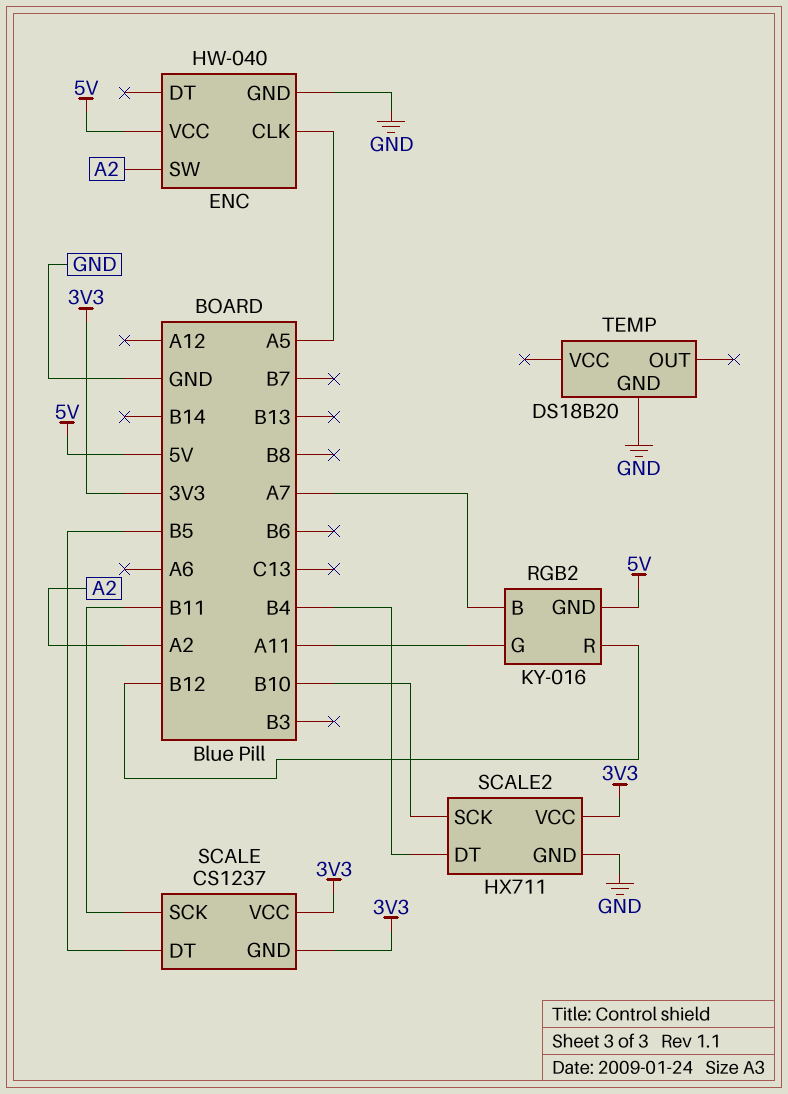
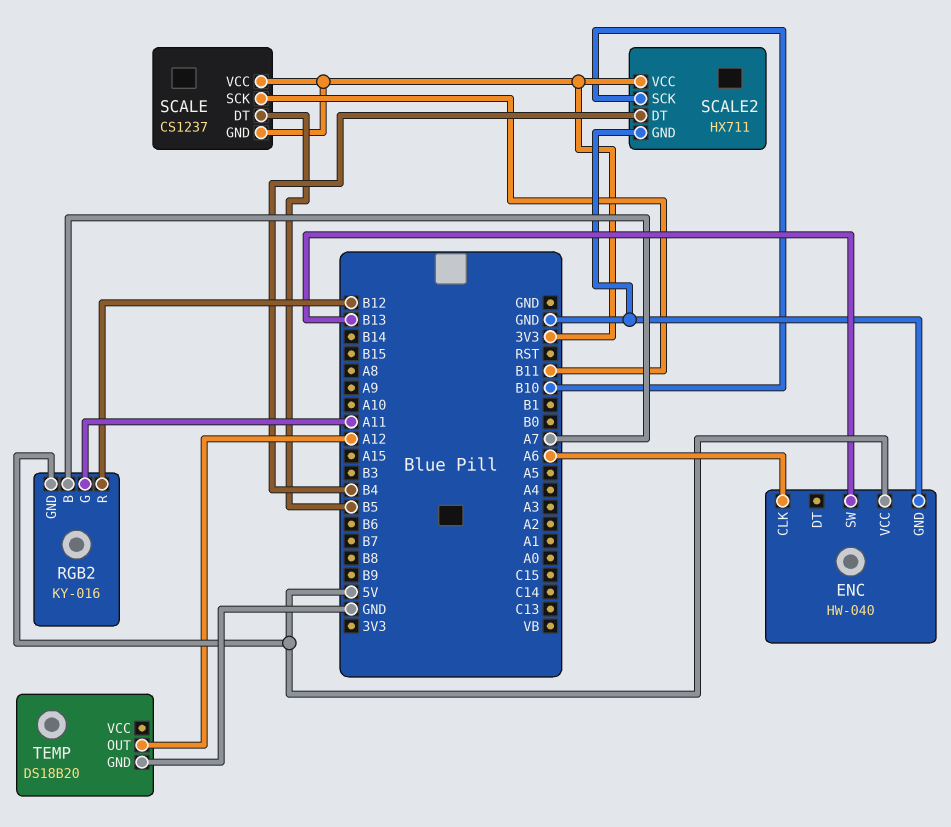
ENC pin CLK: A5 -> A6
ENC pin SW: A2 -> B13
TEMP pin OUT: none -> A12

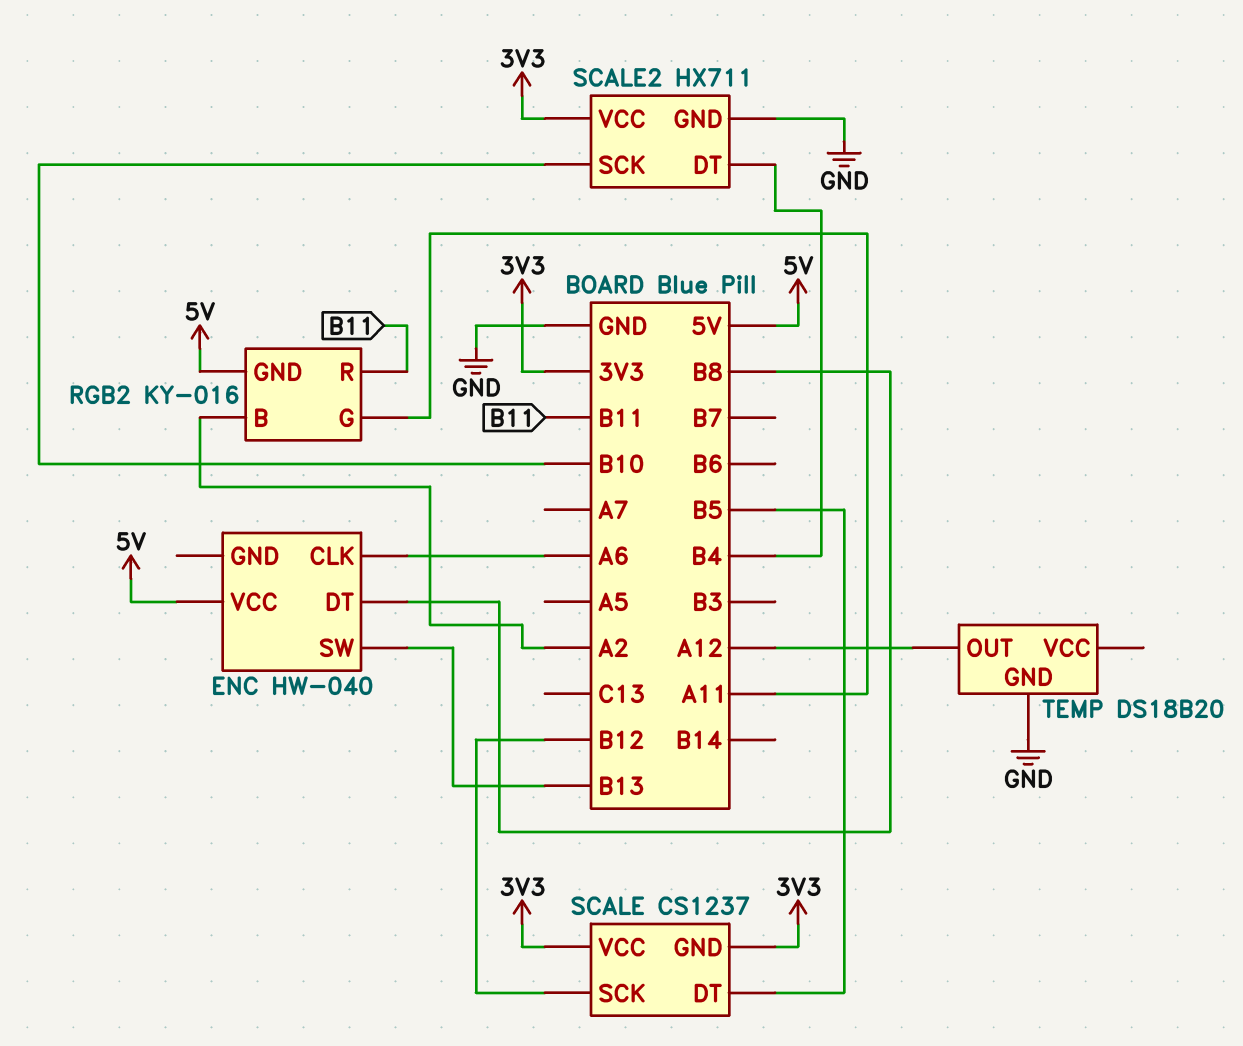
ENC pin DT: none -> B8
ENC pin GND: GND -> none
RGB2 pin B: A7 -> A2
RGB2 pin R: B12 -> B11
SCALE pin SCK: B11 -> B12

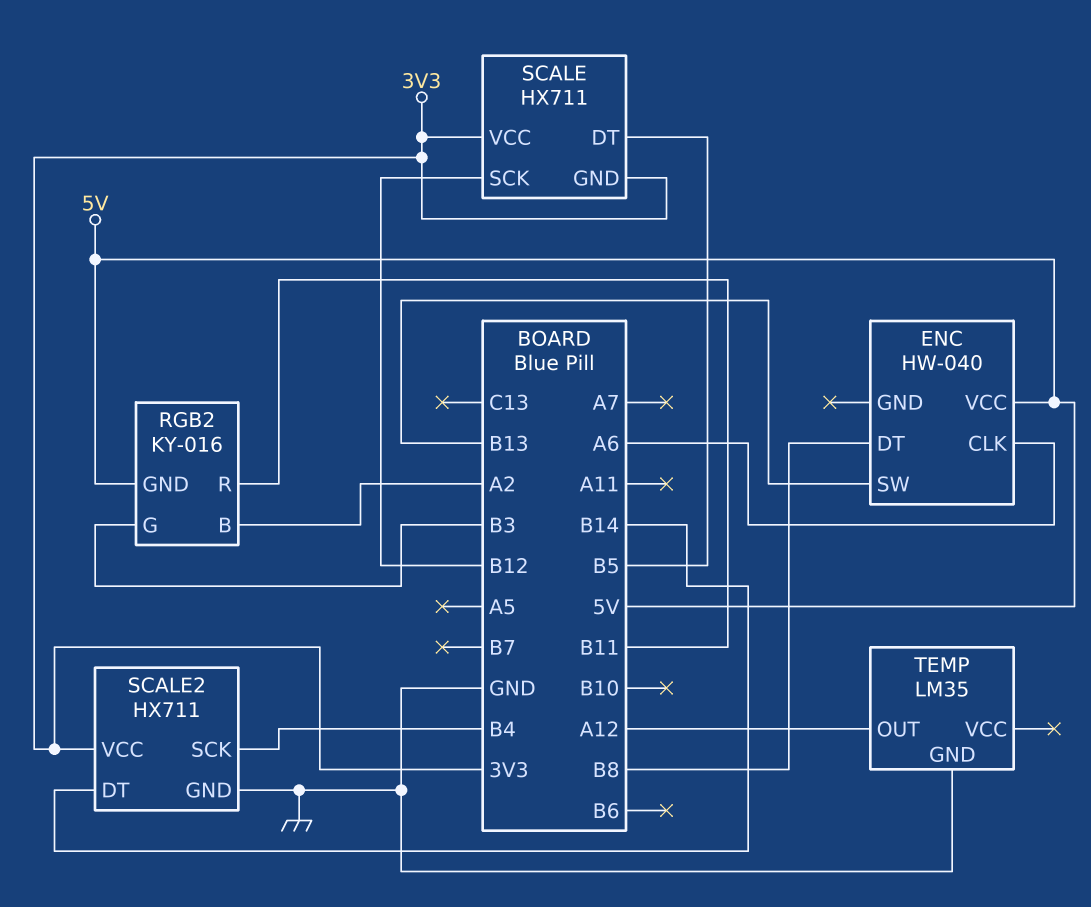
RGB2 pin G: A11 -> B3
SCALE: CS1237 -> HX711
SCALE2 pin DT: B4 -> B14
SCALE2 pin SCK: B10 -> B4
TEMP: DS18B20 -> LM35

